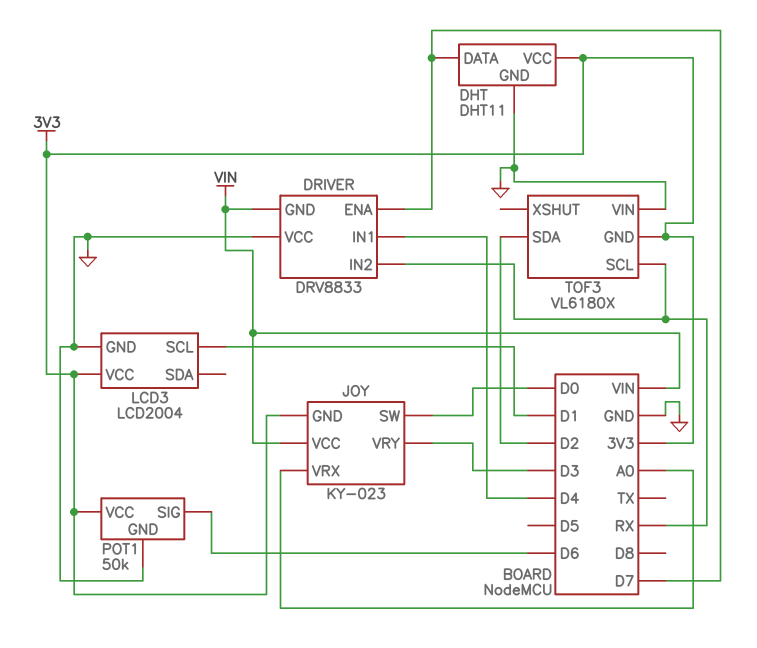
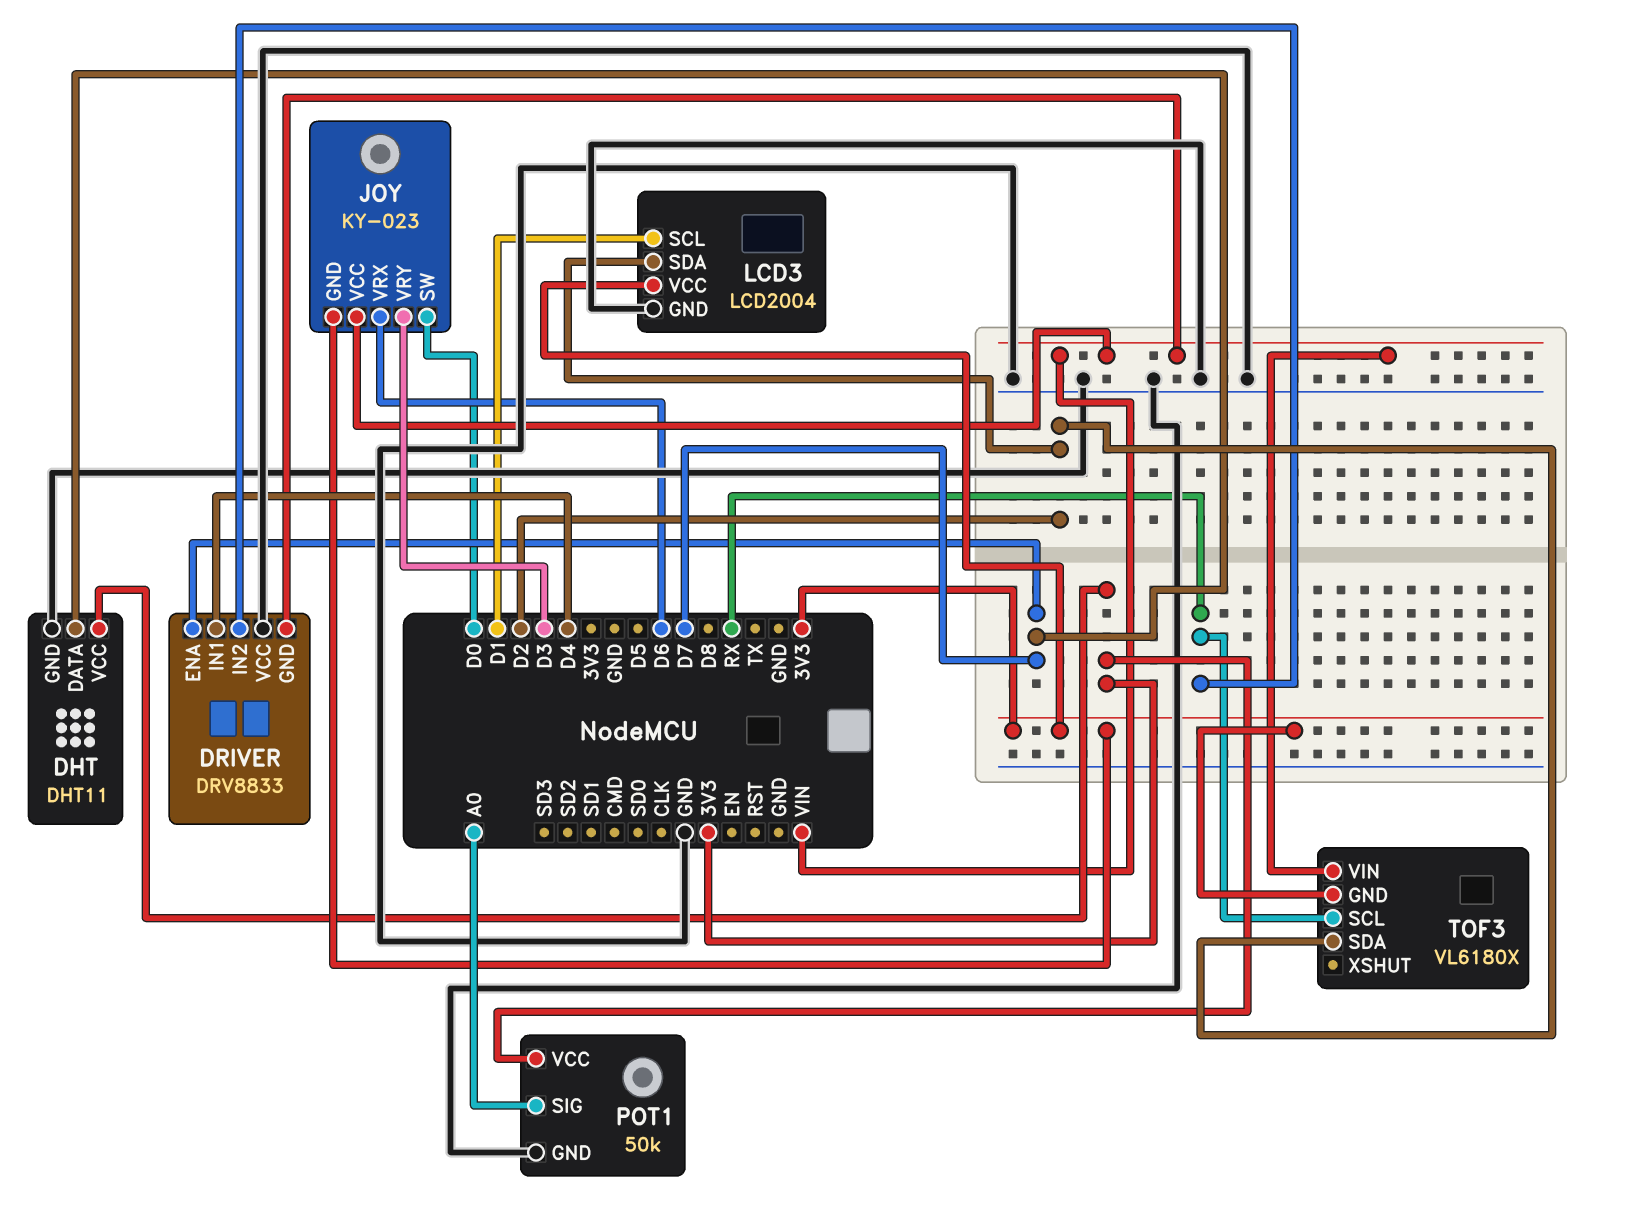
JOY pin VRX: A0 -> D6
LCD3 pin SDA: none -> D2
POT1 pin SIG: D6 -> A0
TOF3 pin VIN: GND -> VIN

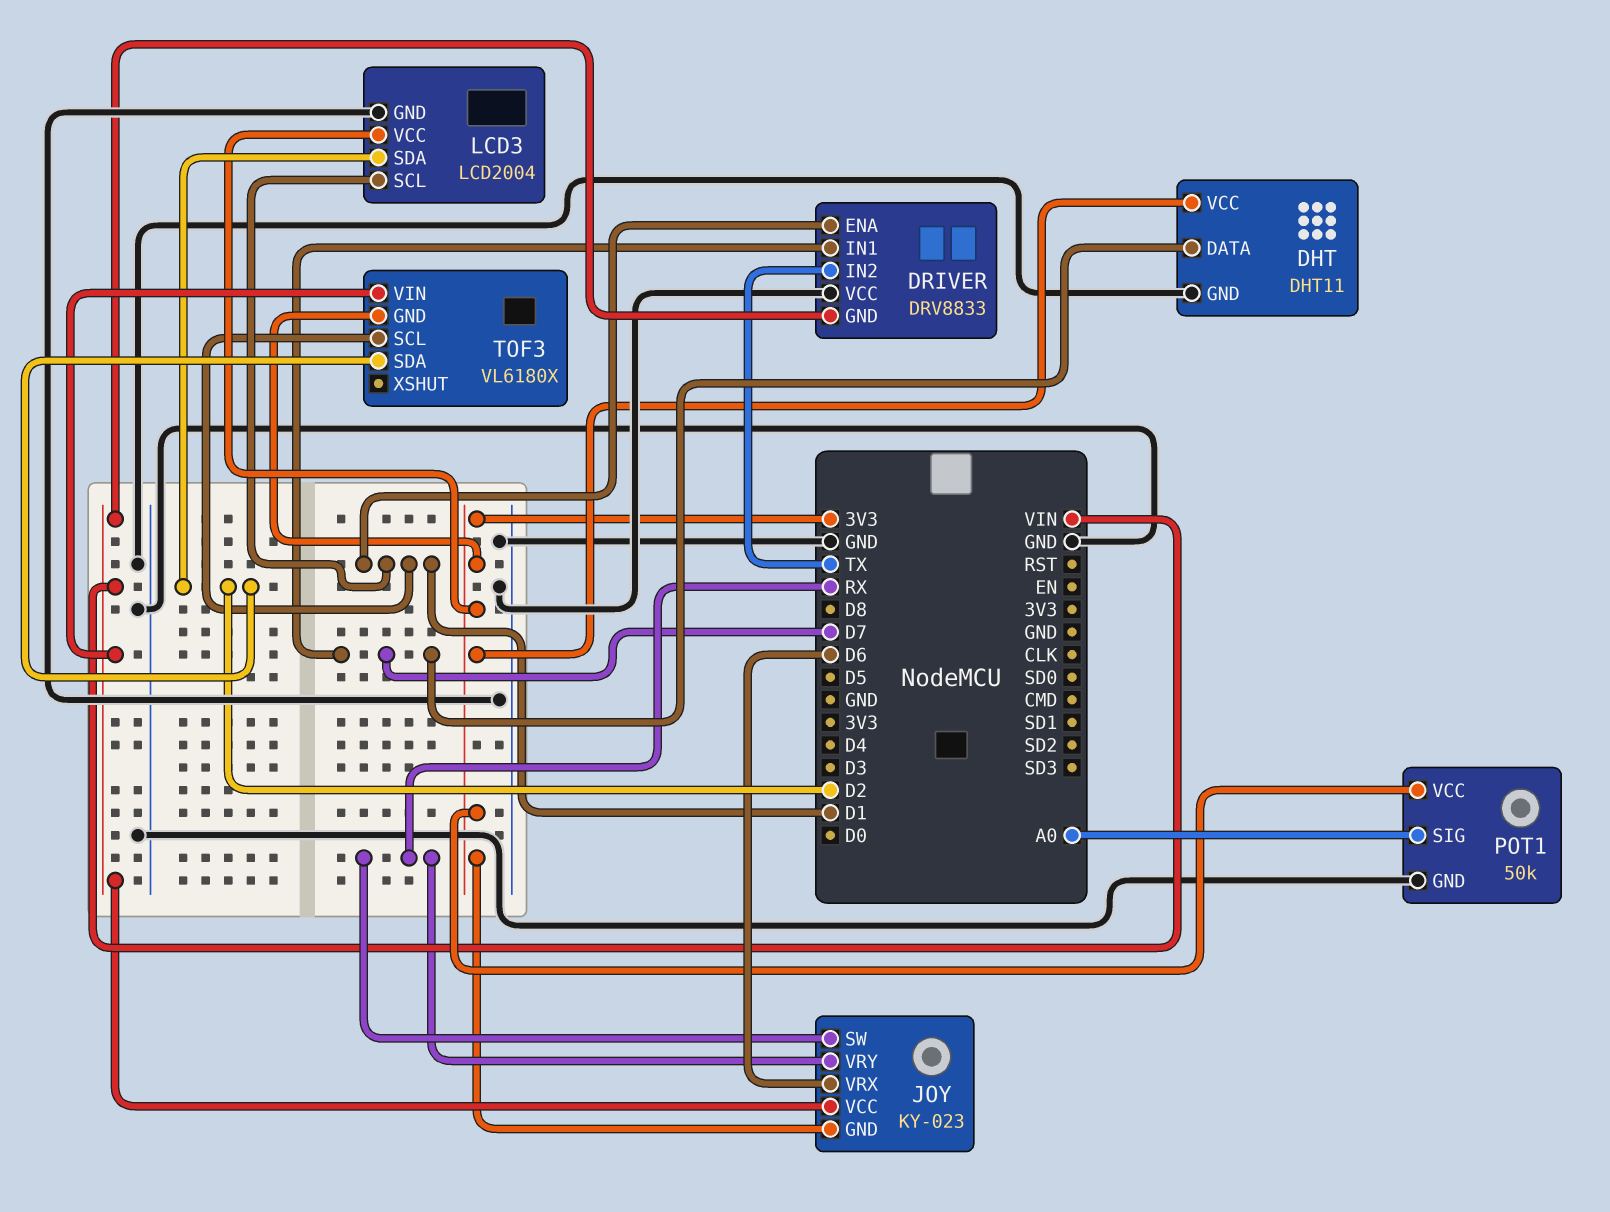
DRIVER pin ENA: D7 -> D1
DRIVER pin IN1: D4 -> D7
DRIVER pin IN2: RX -> TX
JOY pin SW: D0 -> RX
JOY pin VRY: D3 -> RX
TOF3 pin SCL: RX -> D1

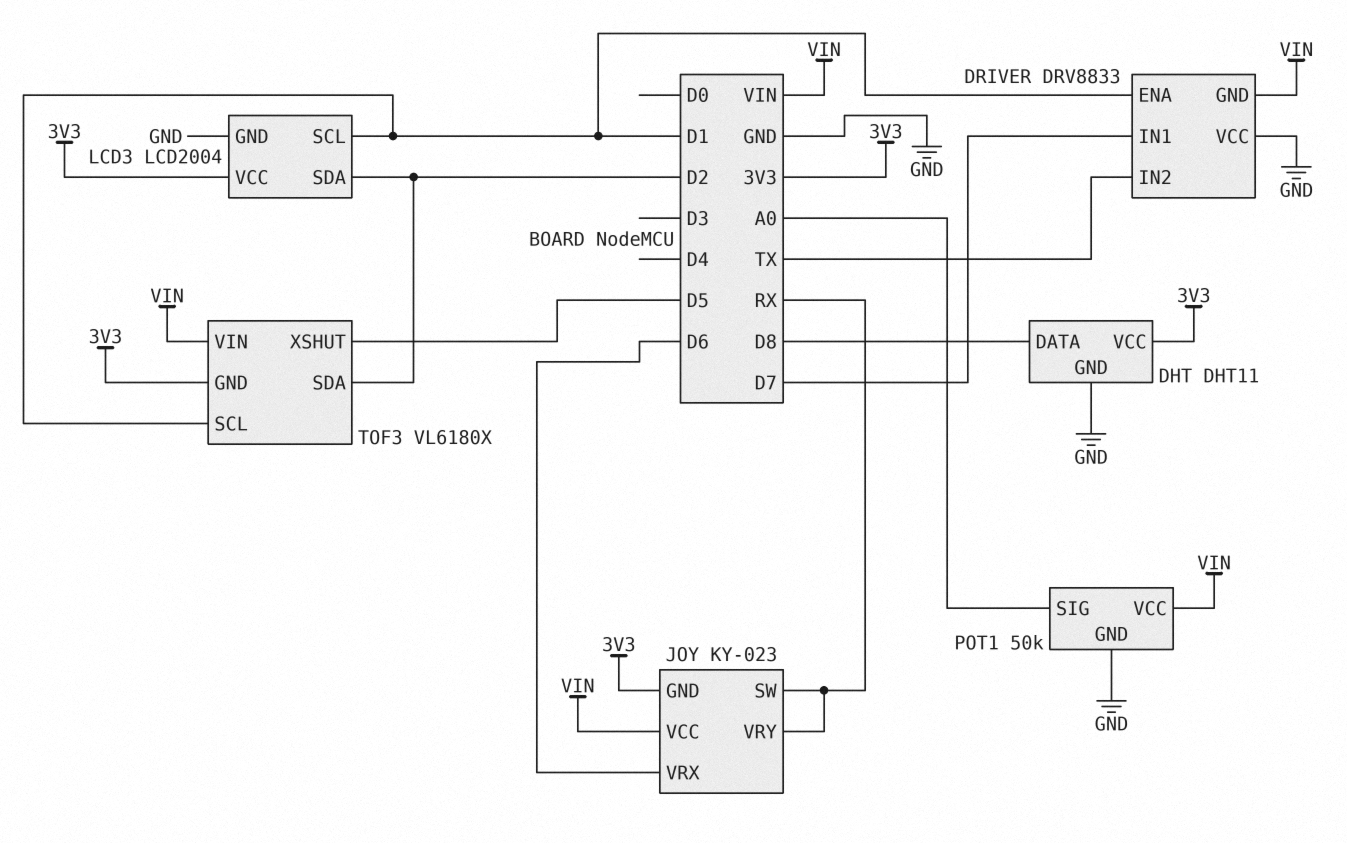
DHT pin DATA: D7 -> D8
POT1 pin VCC: 3V3 -> VIN
TOF3 pin XSHUT: none -> D5

